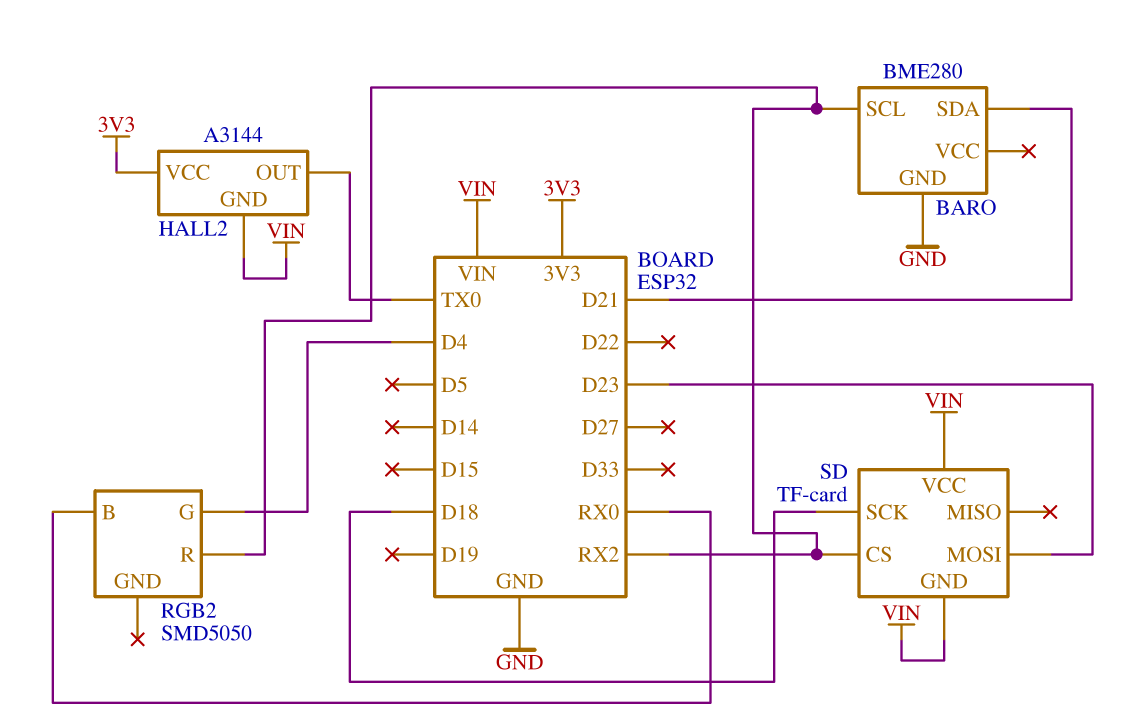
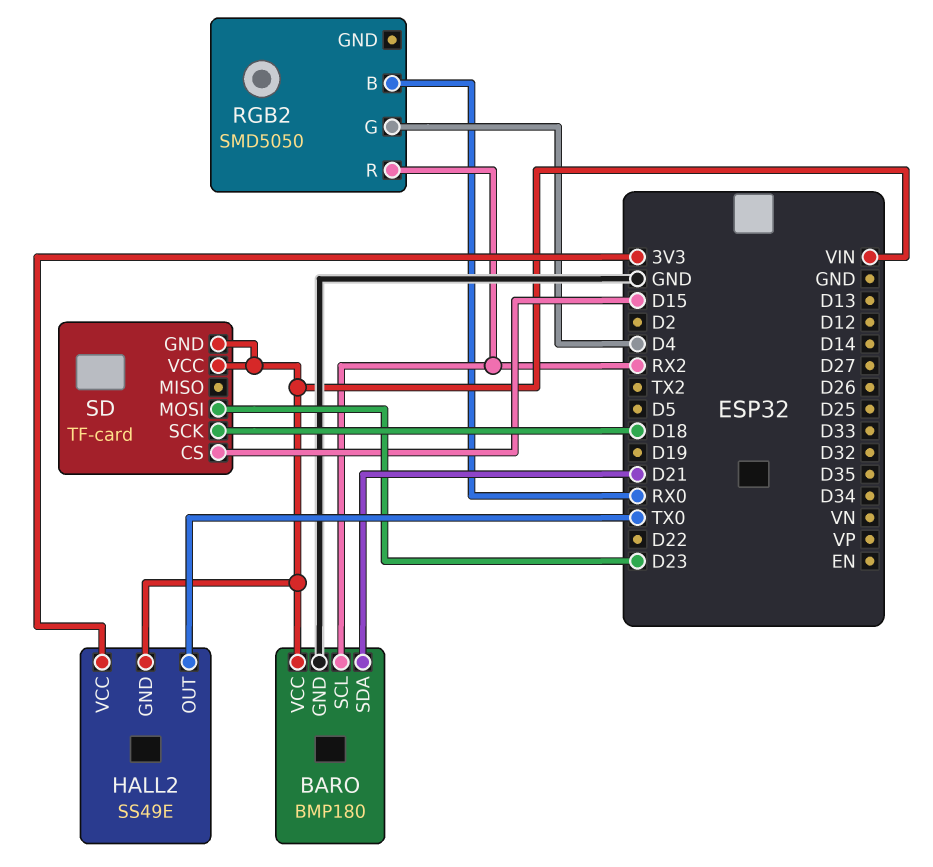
BARO: BME280 -> BMP180
BARO pin VCC: none -> VIN
HALL2: A3144 -> SS49E
SD pin CS: RX2 -> D15

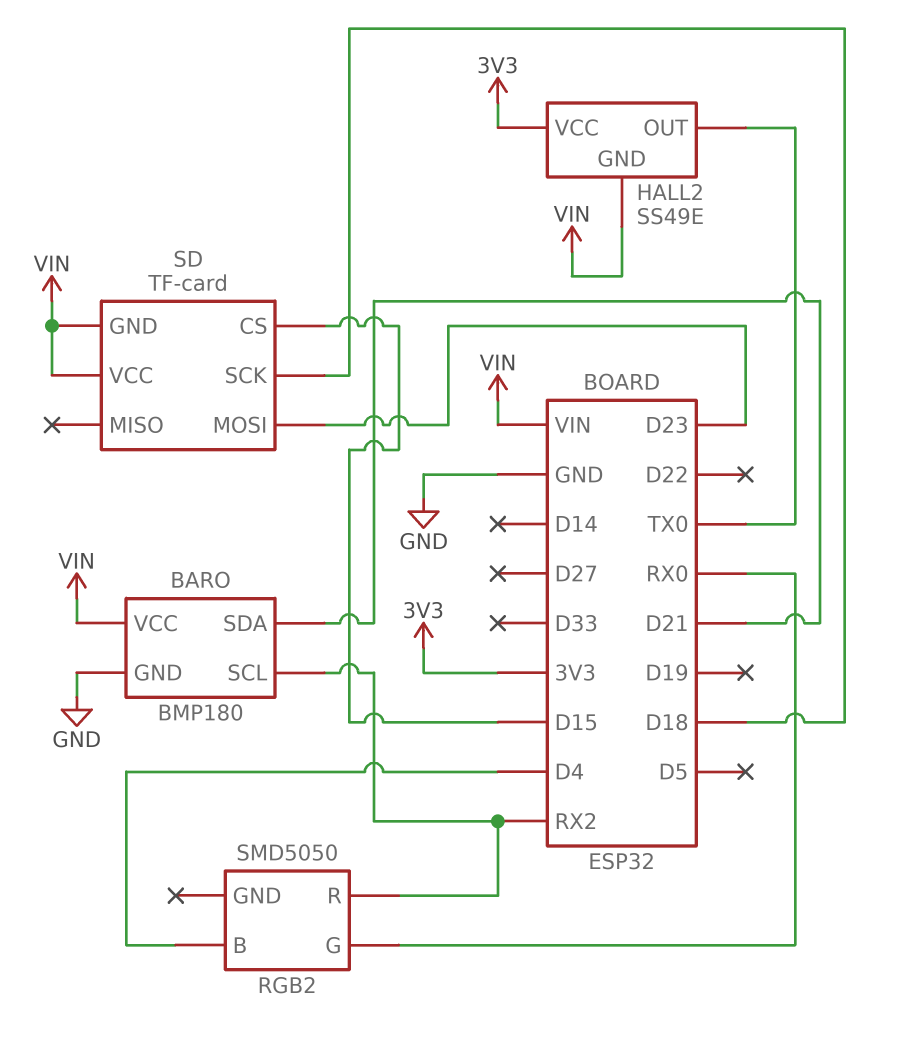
RGB2 pin B: RX0 -> D4
RGB2 pin G: D4 -> RX0

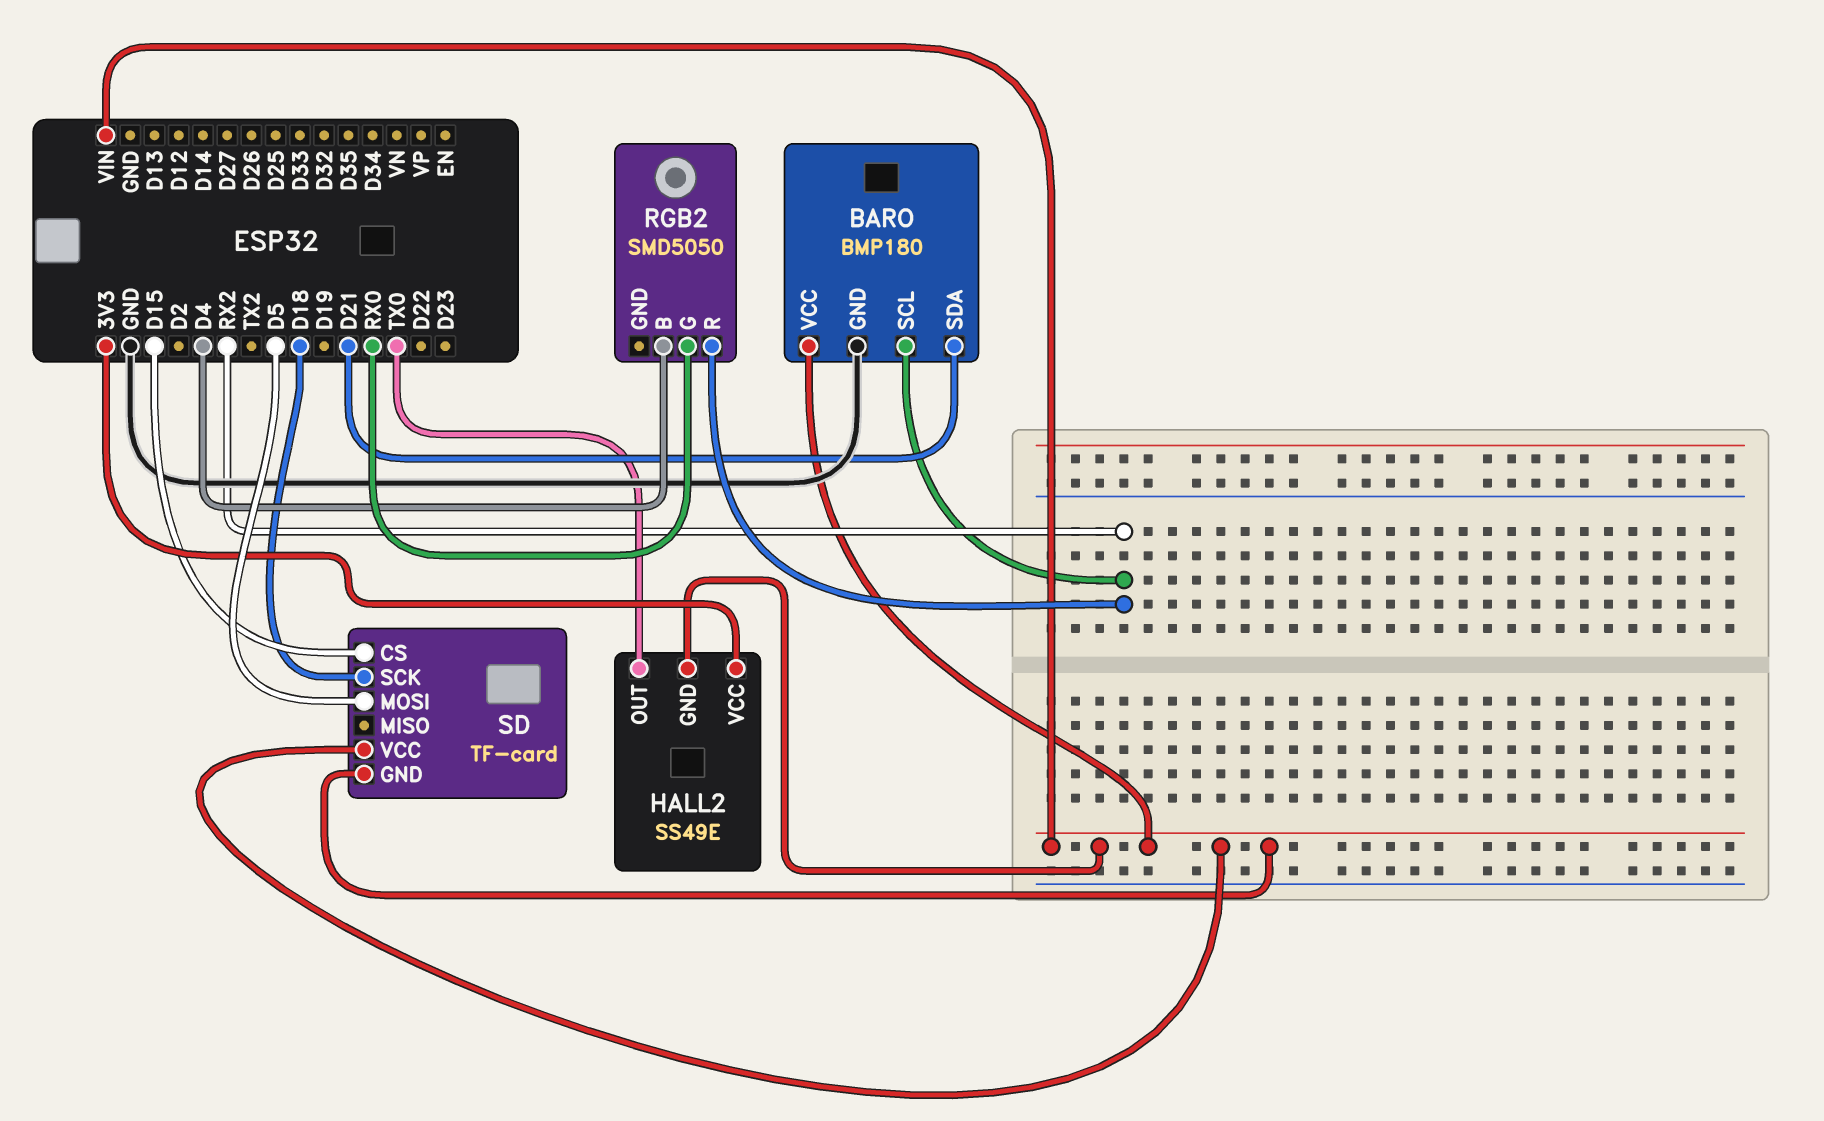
SD pin MOSI: D23 -> D5

